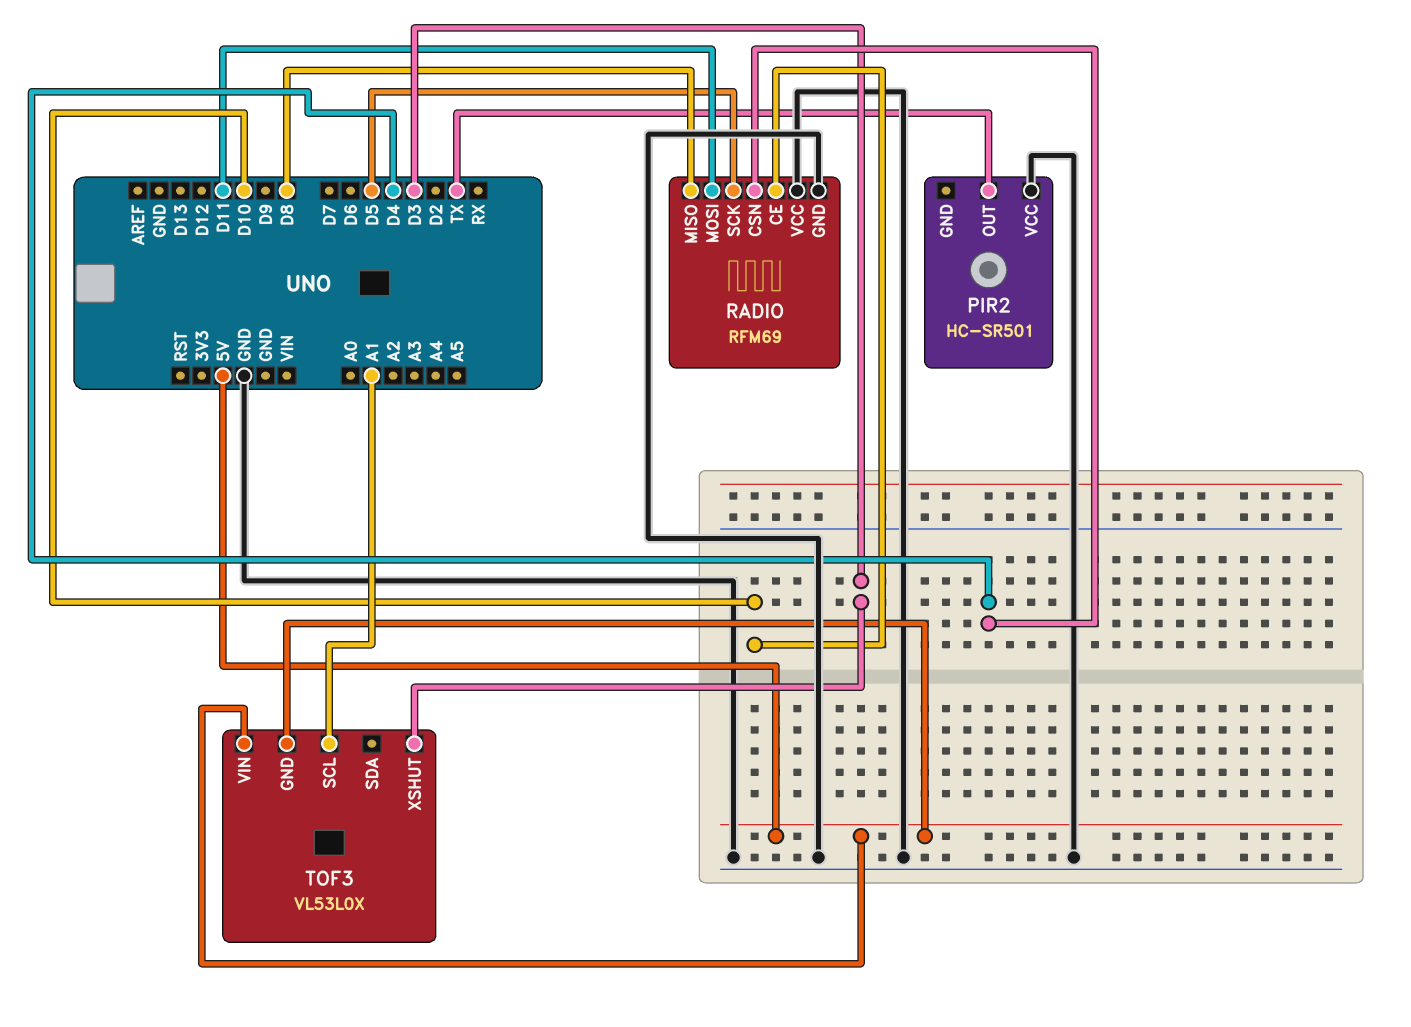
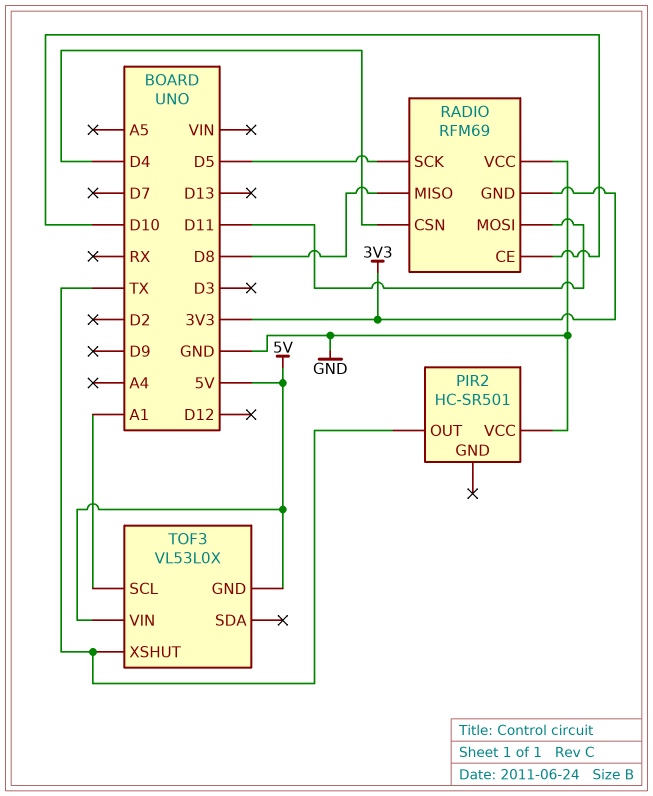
RADIO pin GND: GND -> 3V3
TOF3 pin XSHUT: D3 -> TX

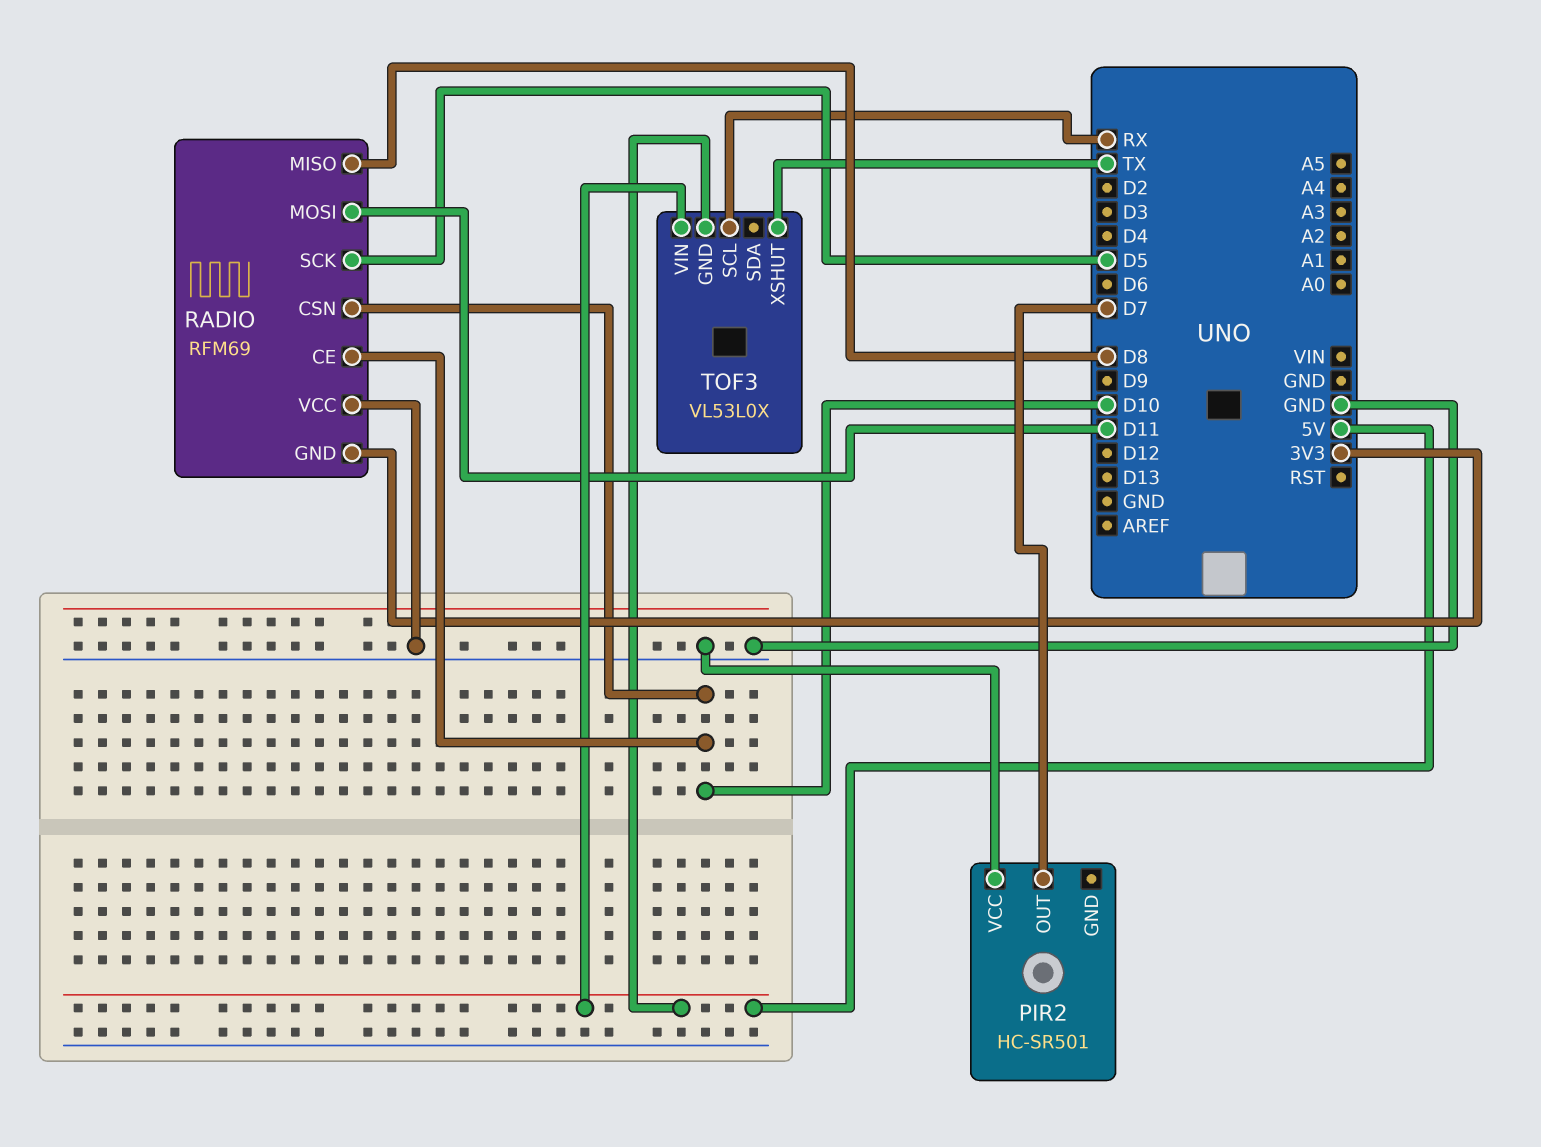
PIR2 pin OUT: TX -> D7
RADIO pin CSN: D4 -> D10
TOF3 pin SCL: A1 -> RX

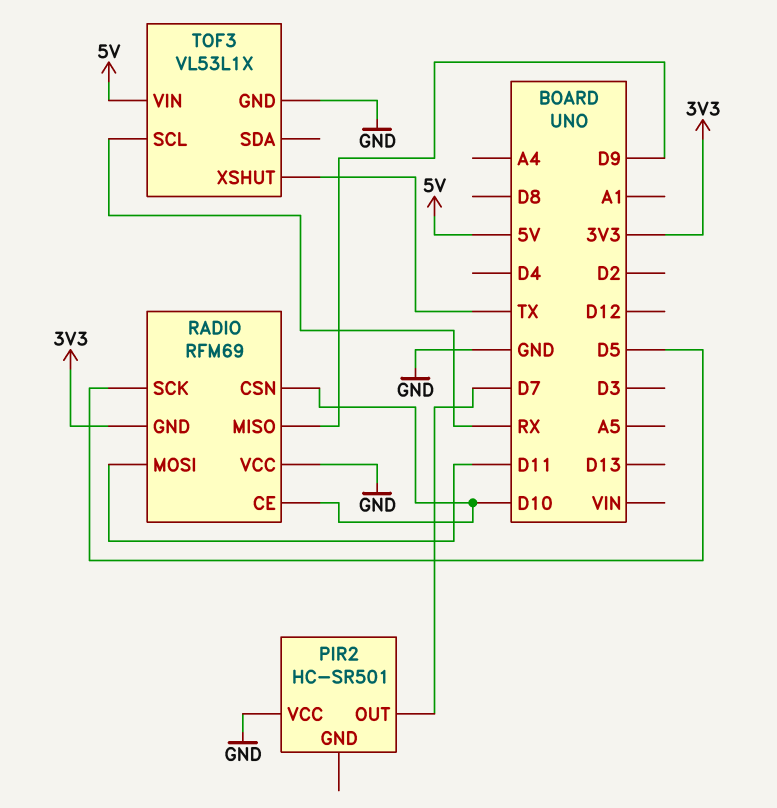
RADIO pin MISO: D8 -> D9
TOF3: VL53L0X -> VL53L1X
TOF3 pin GND: 5V -> GND

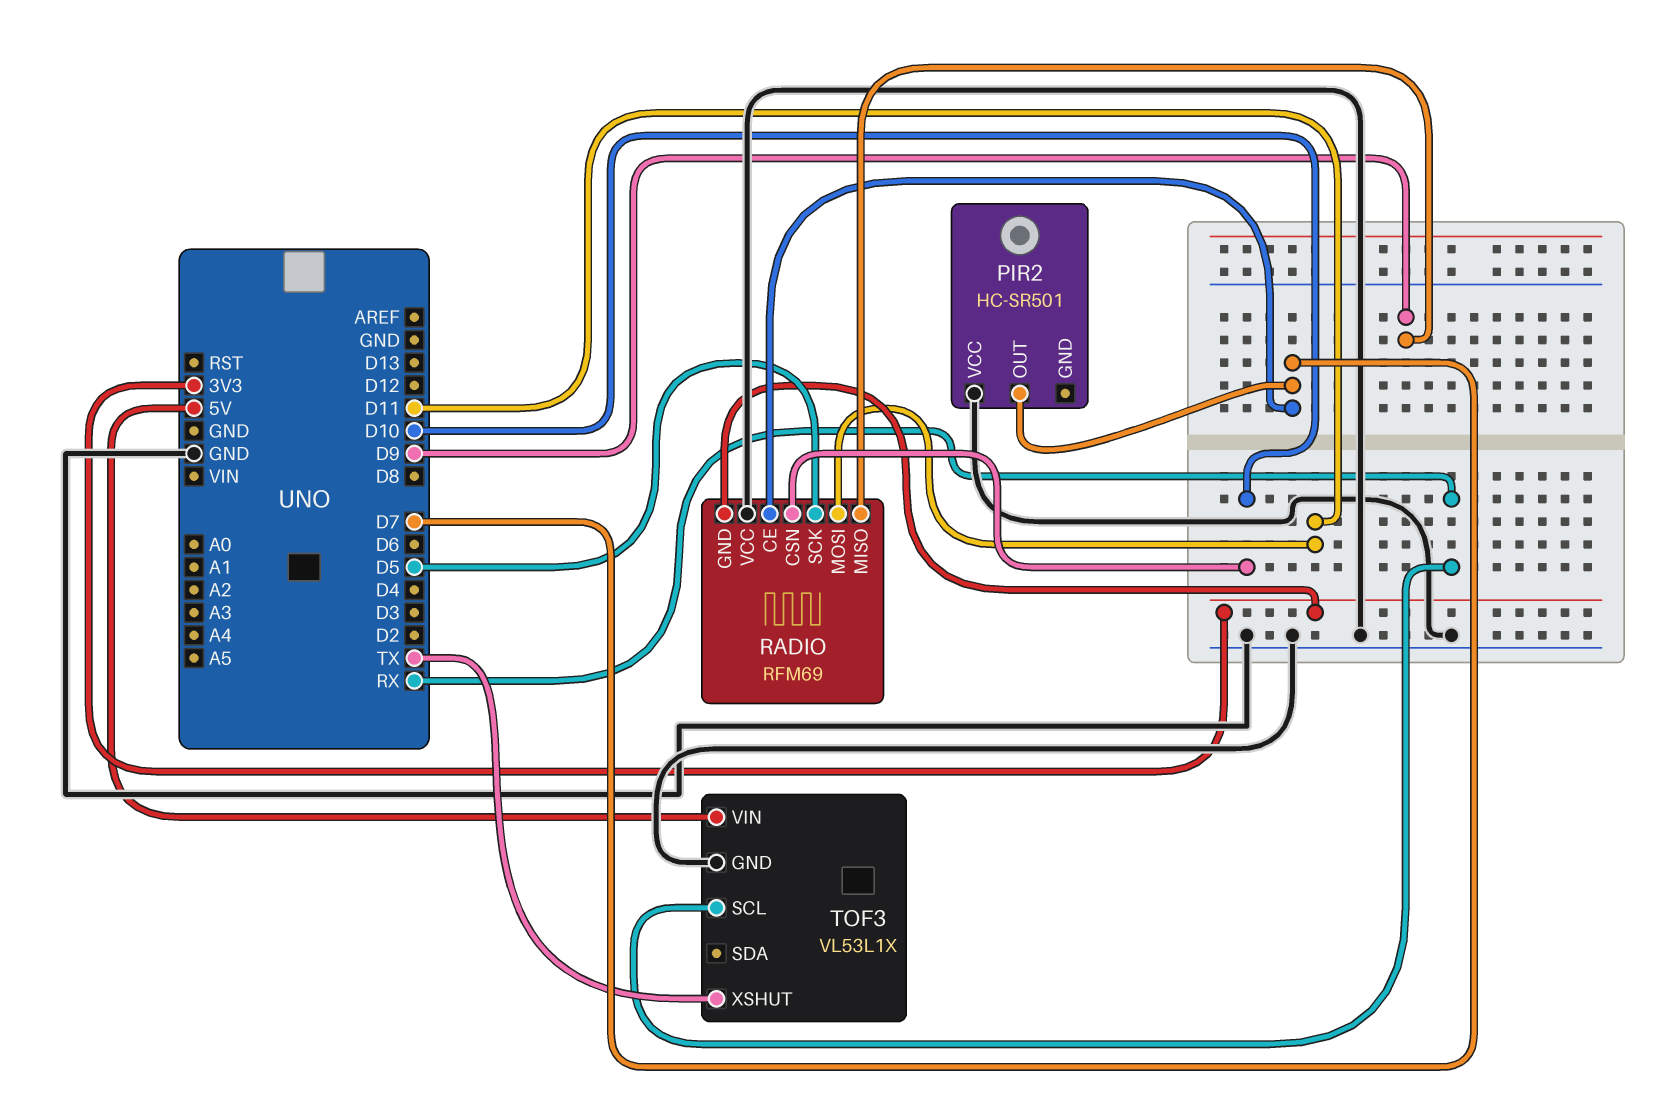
RADIO pin CE: D10 -> D7

